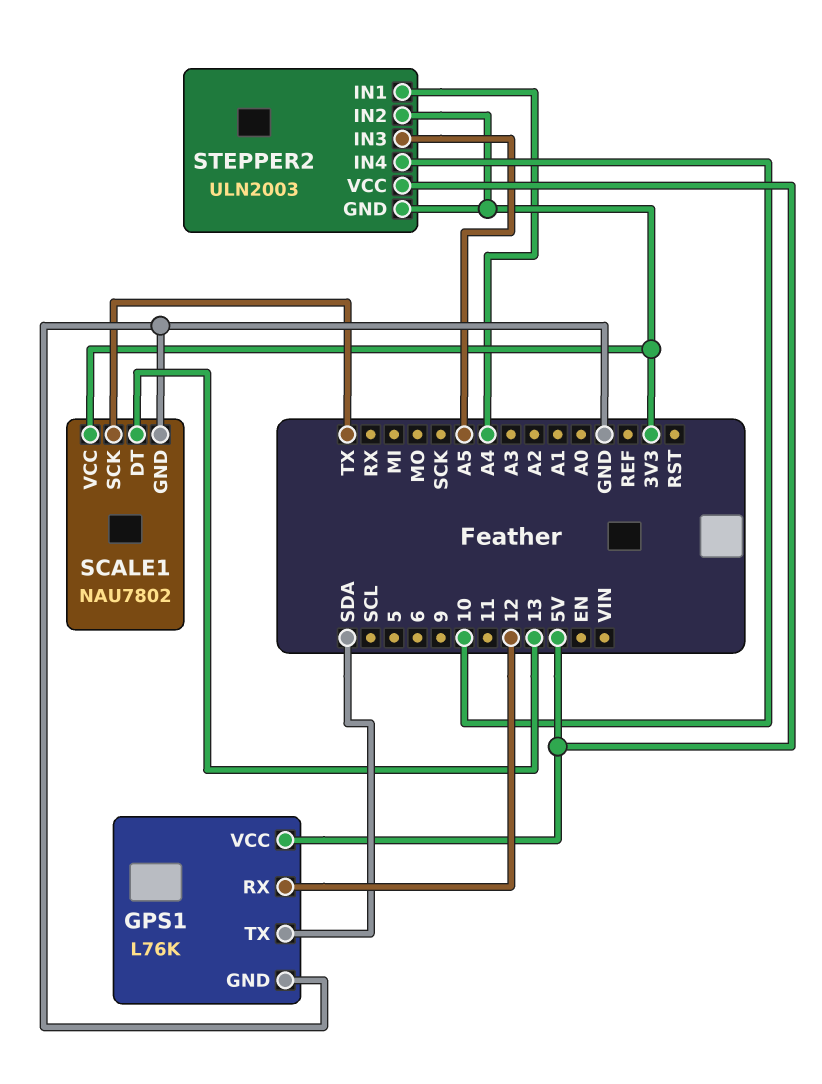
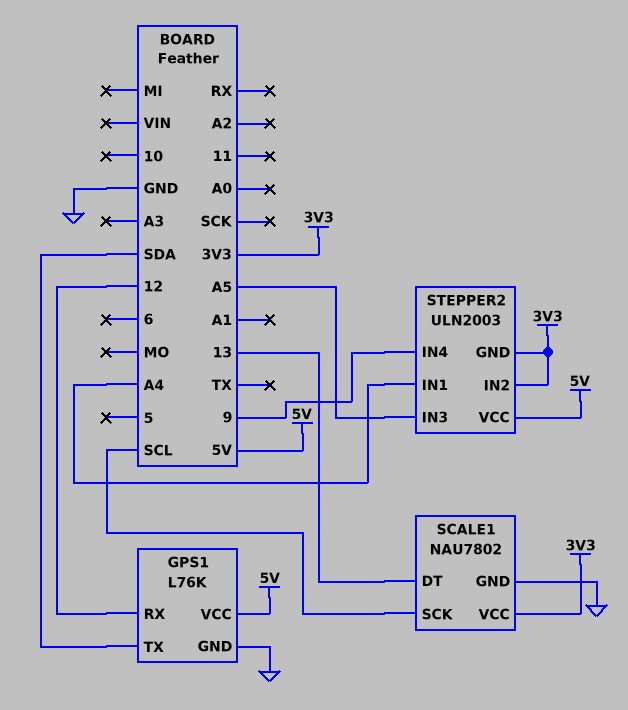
SCALE1 pin SCK: TX -> SCL
STEPPER2 pin IN4: 10 -> 9

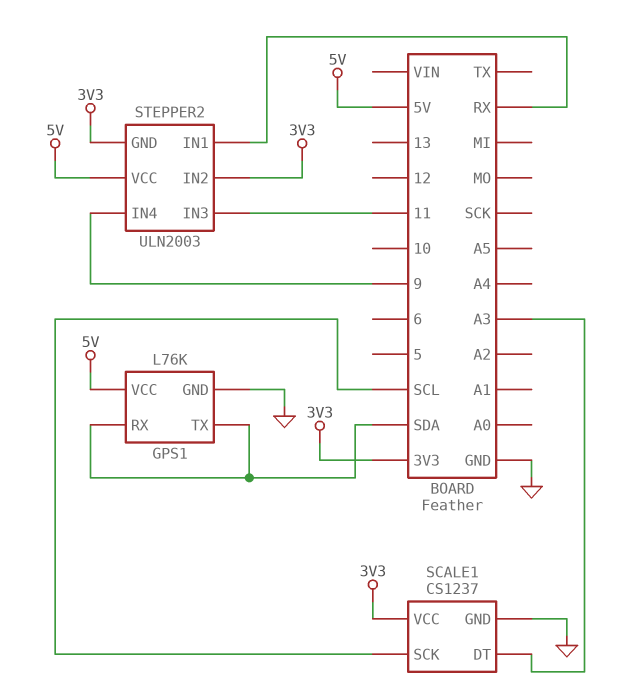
GPS1 pin RX: 12 -> SDA
SCALE1: NAU7802 -> CS1237
SCALE1 pin DT: 13 -> A3
STEPPER2 pin IN1: A4 -> RX
STEPPER2 pin IN3: A5 -> 11

